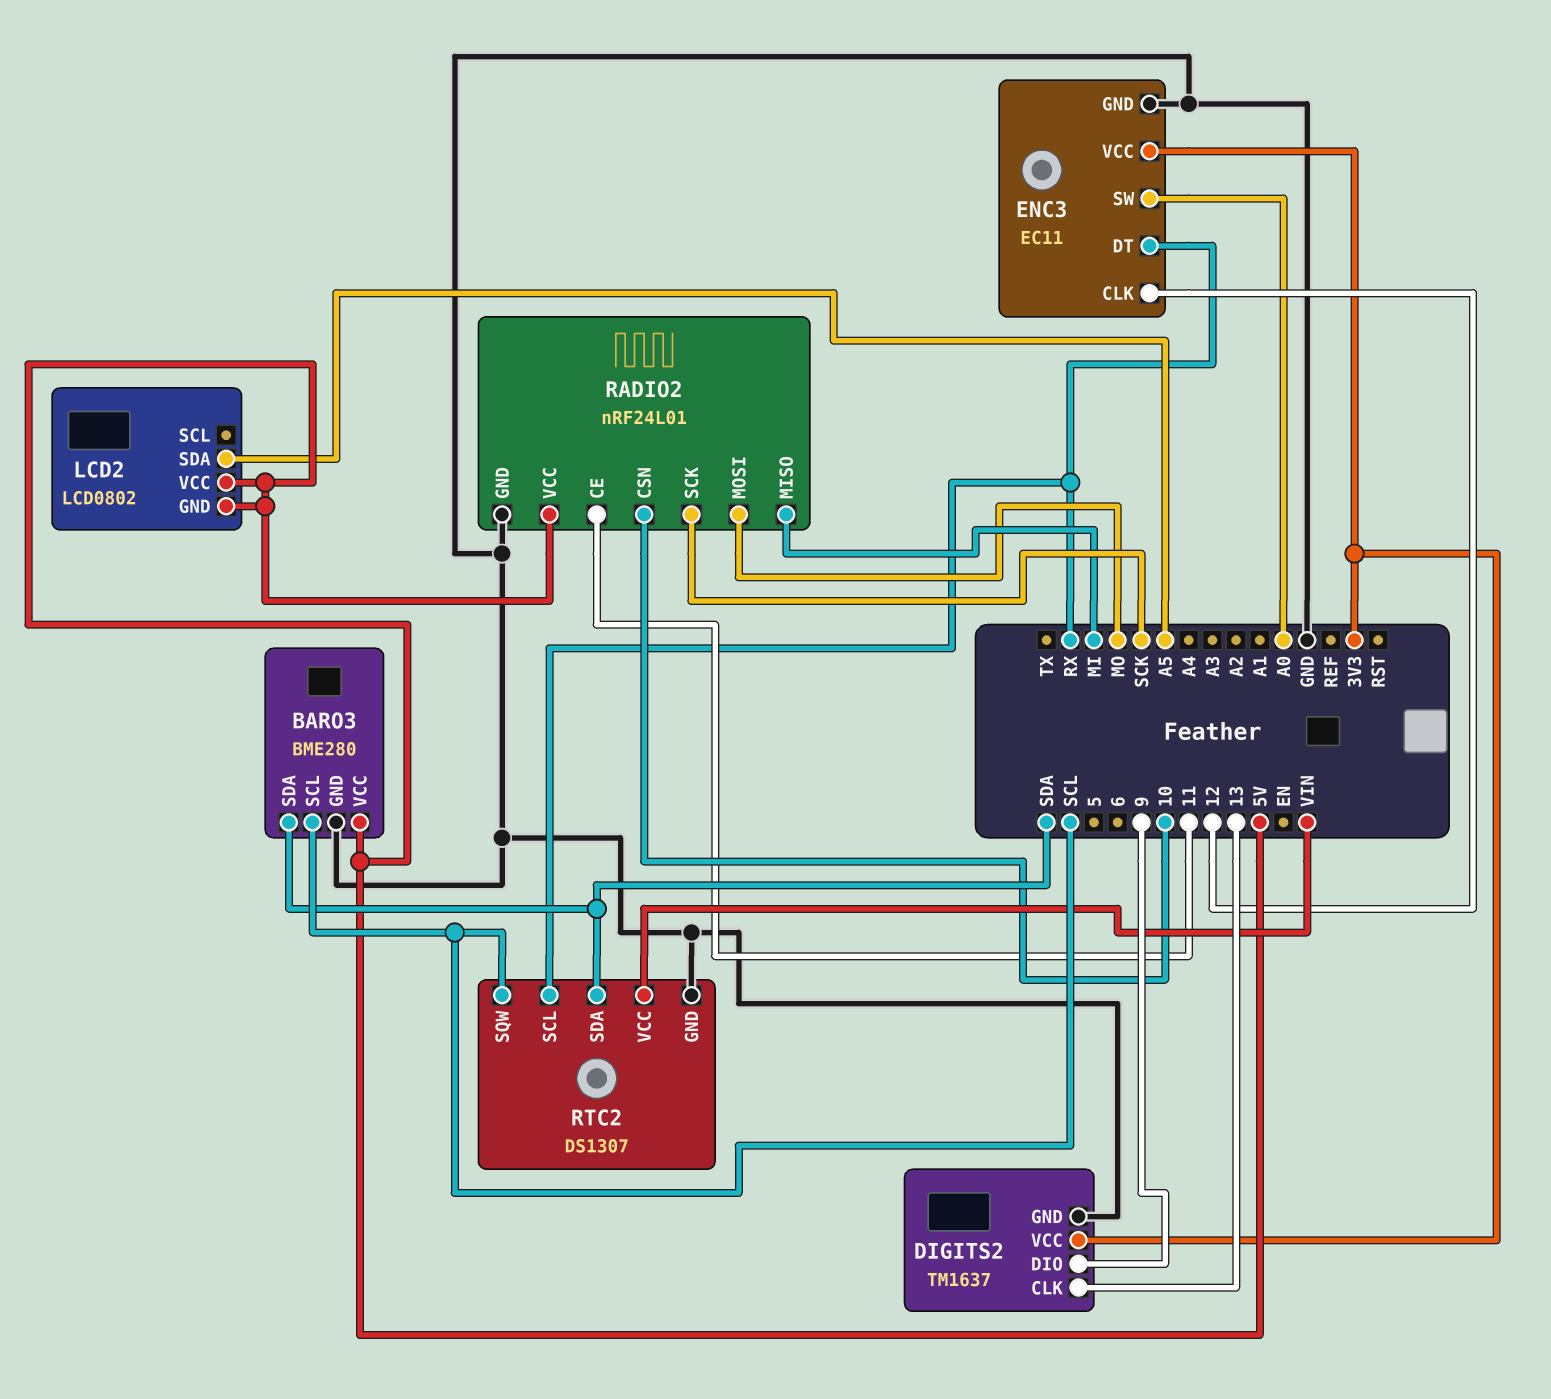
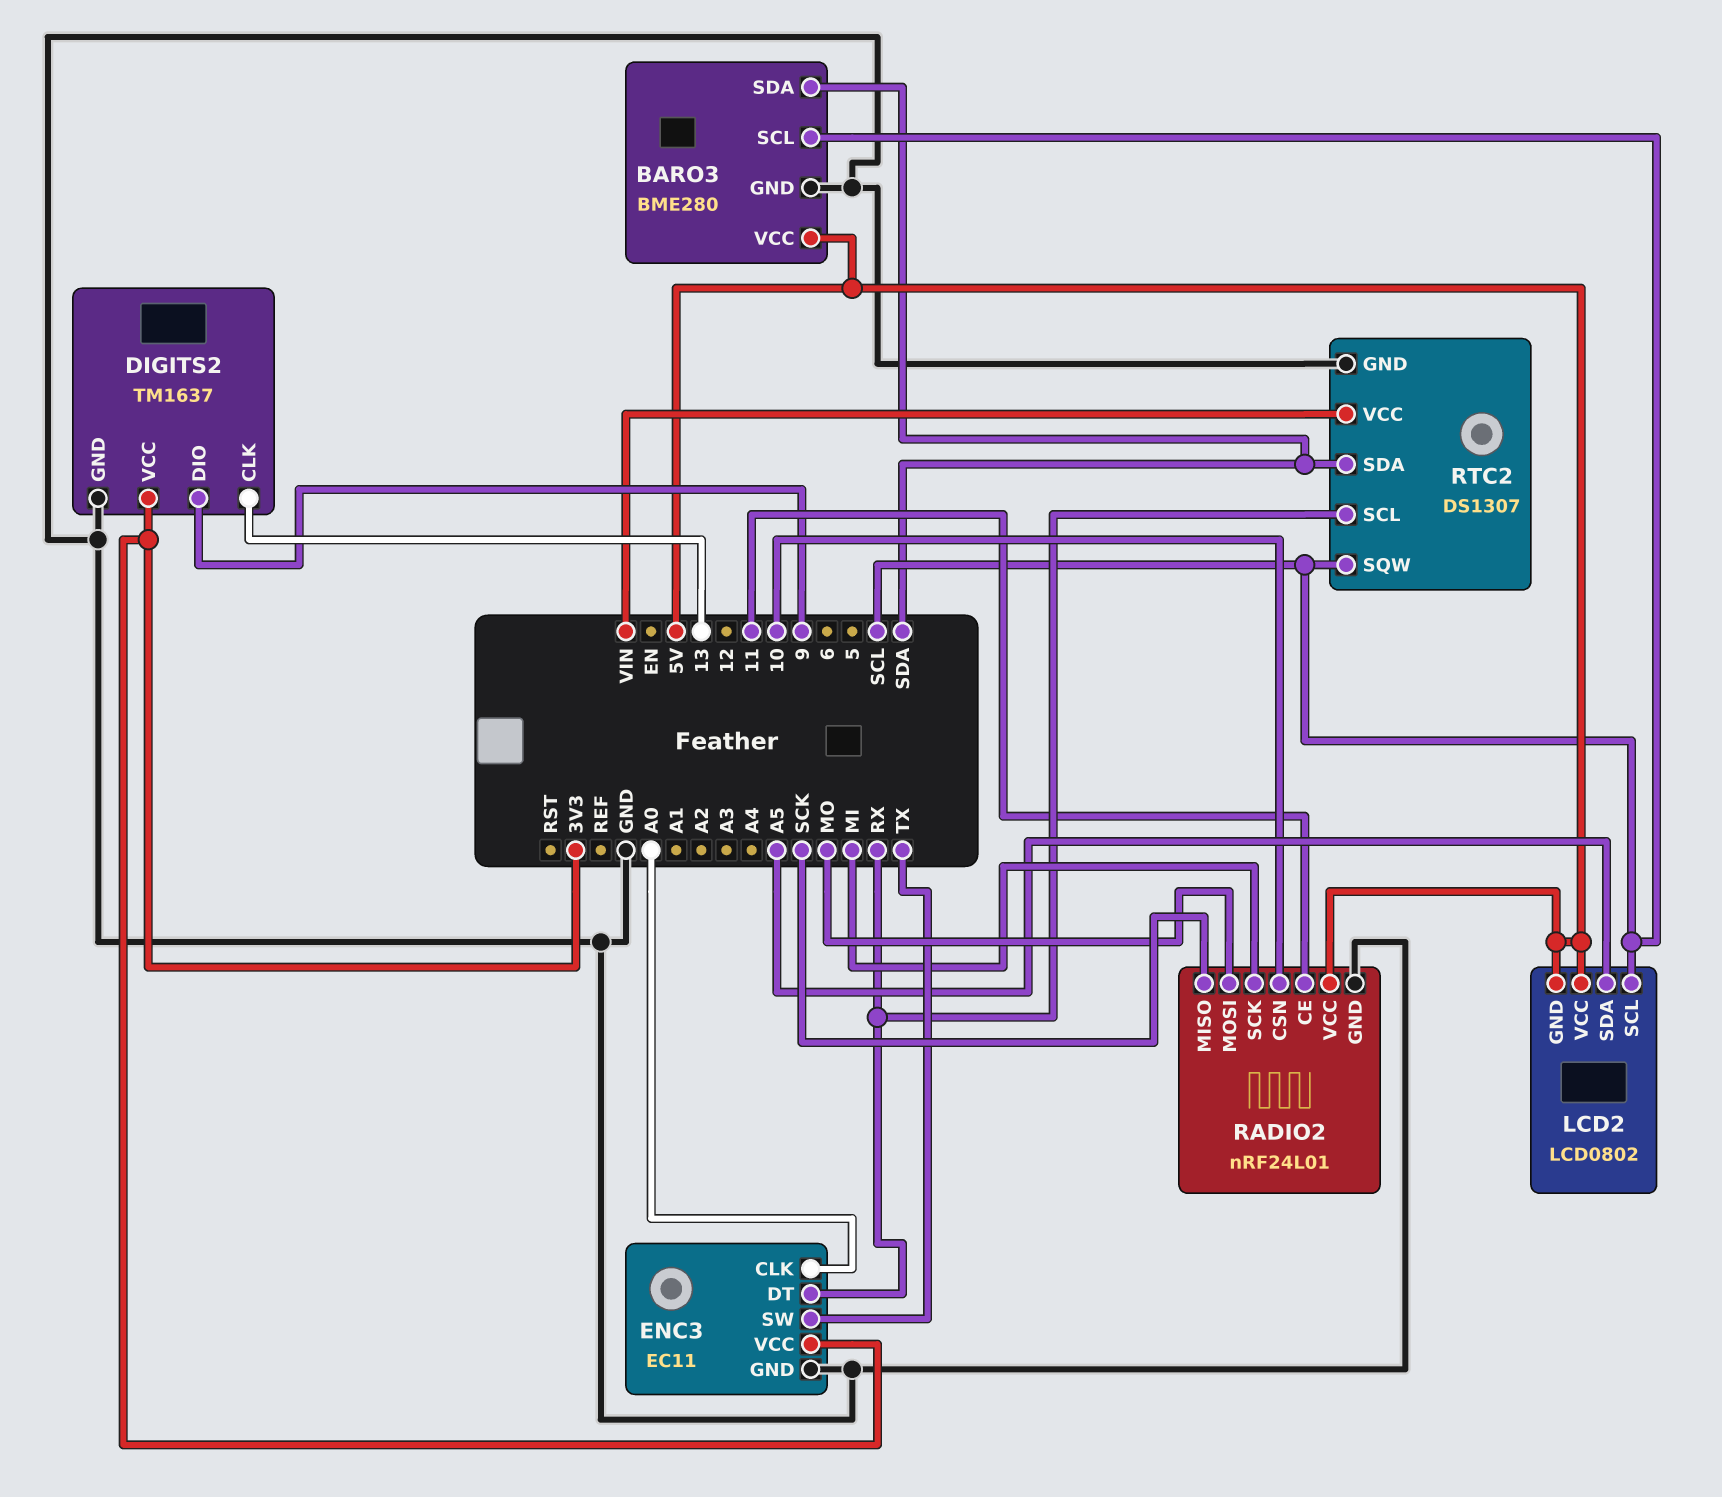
ENC3 pin CLK: 12 -> A0
ENC3 pin SW: A0 -> TX
LCD2 pin SCL: none -> SCL
RADIO2 pin MISO: MI -> SCK
RADIO2 pin SCK: SCK -> MI

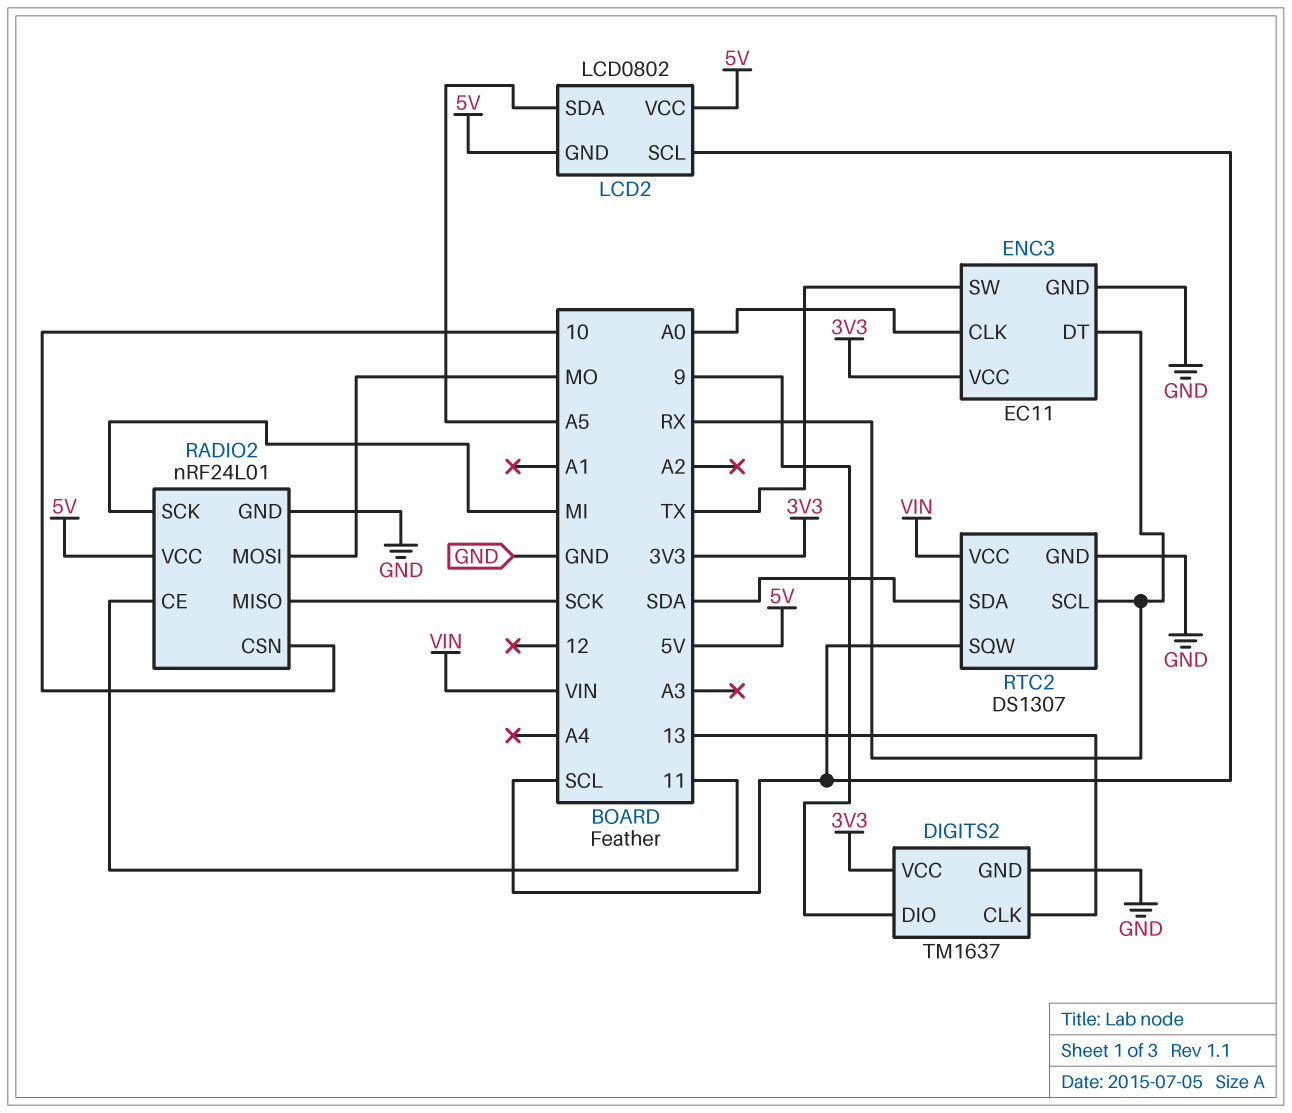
BARO3: BME280 -> none
BARO3 pin GND: GND -> none
BARO3 pin SCL: SCL -> none
BARO3 pin SDA: SDA -> none
BARO3 pin VCC: 5V -> none

